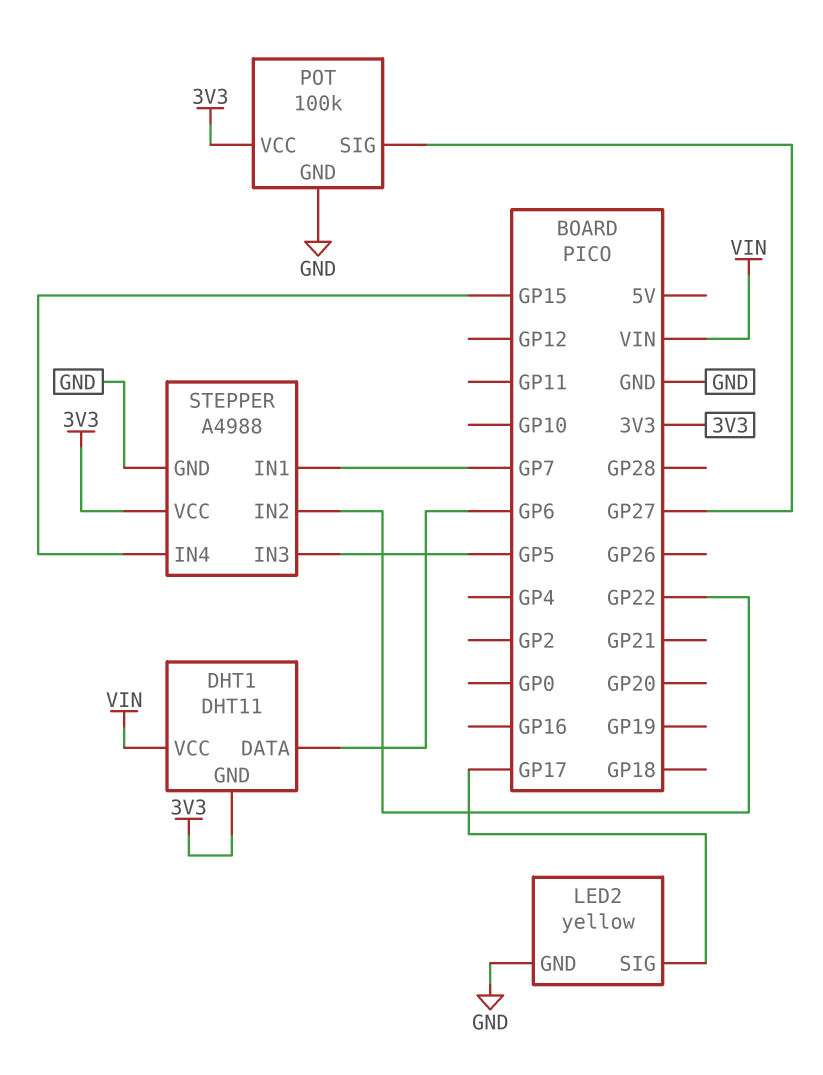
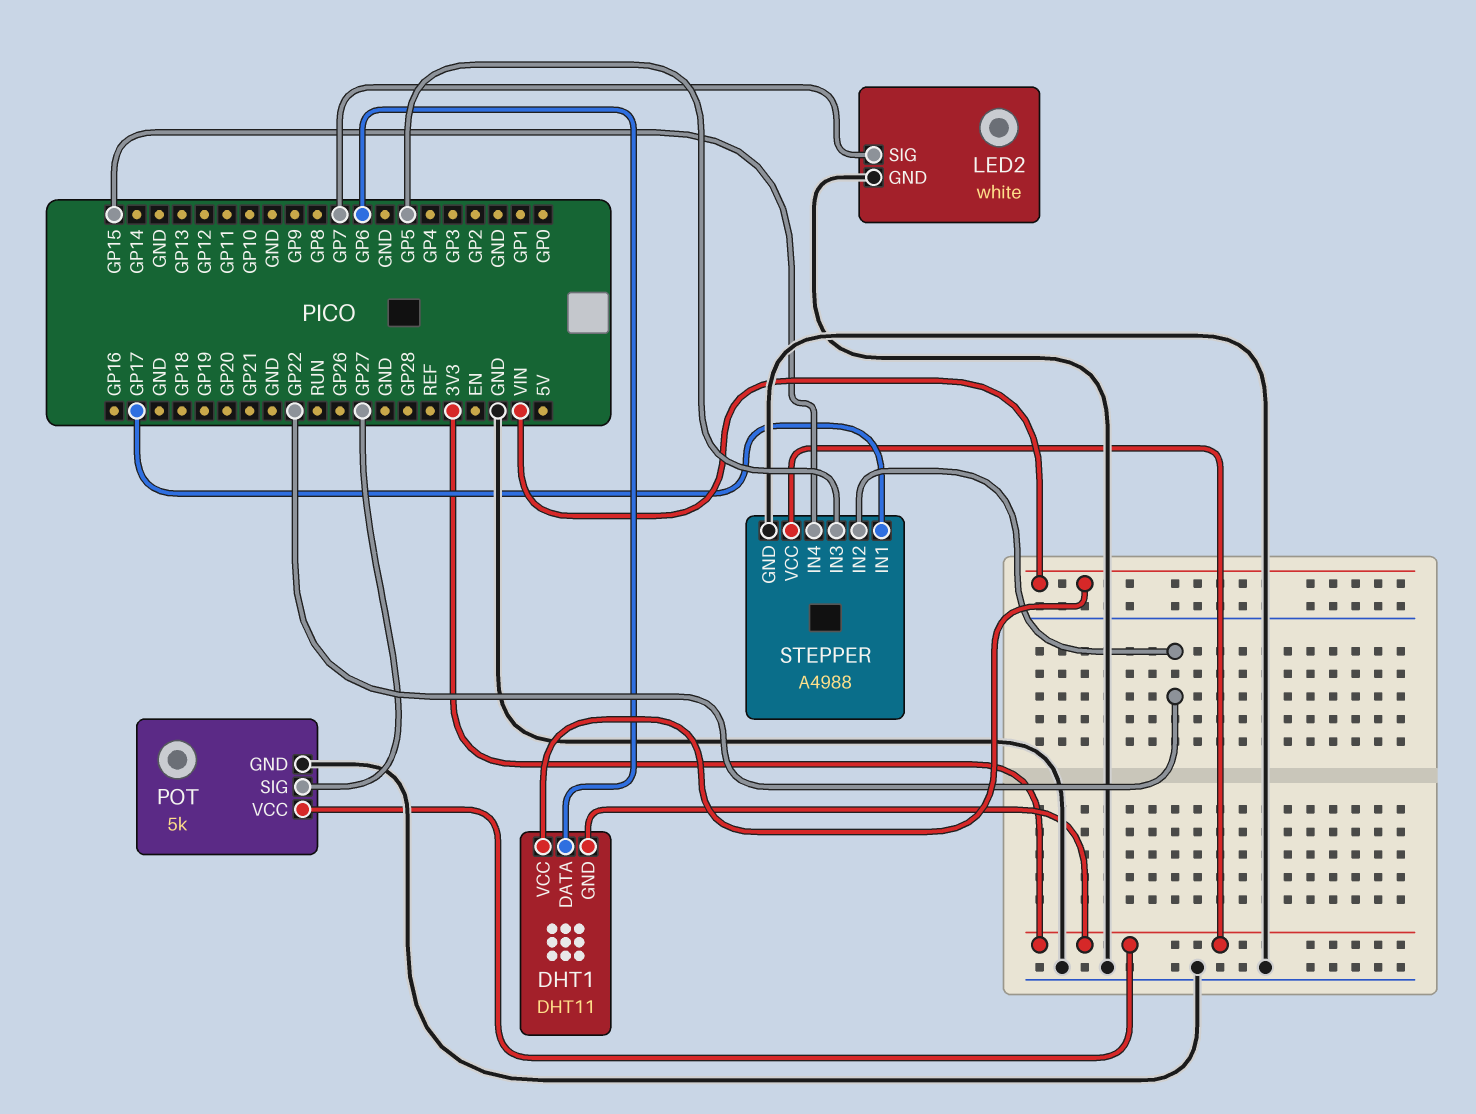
LED2: yellow -> white
LED2 pin SIG: GP17 -> GP7
POT: 100k -> 5k
STEPPER pin IN1: GP7 -> GP17

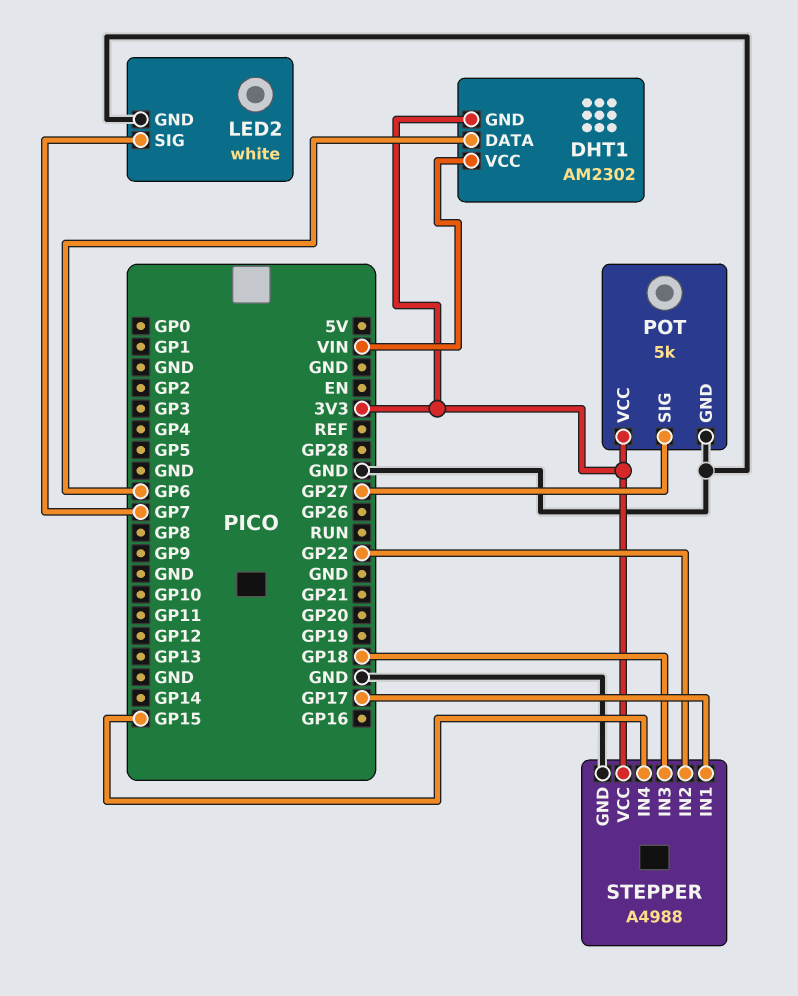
DHT1: DHT11 -> AM2302
STEPPER pin IN3: GP5 -> GP18

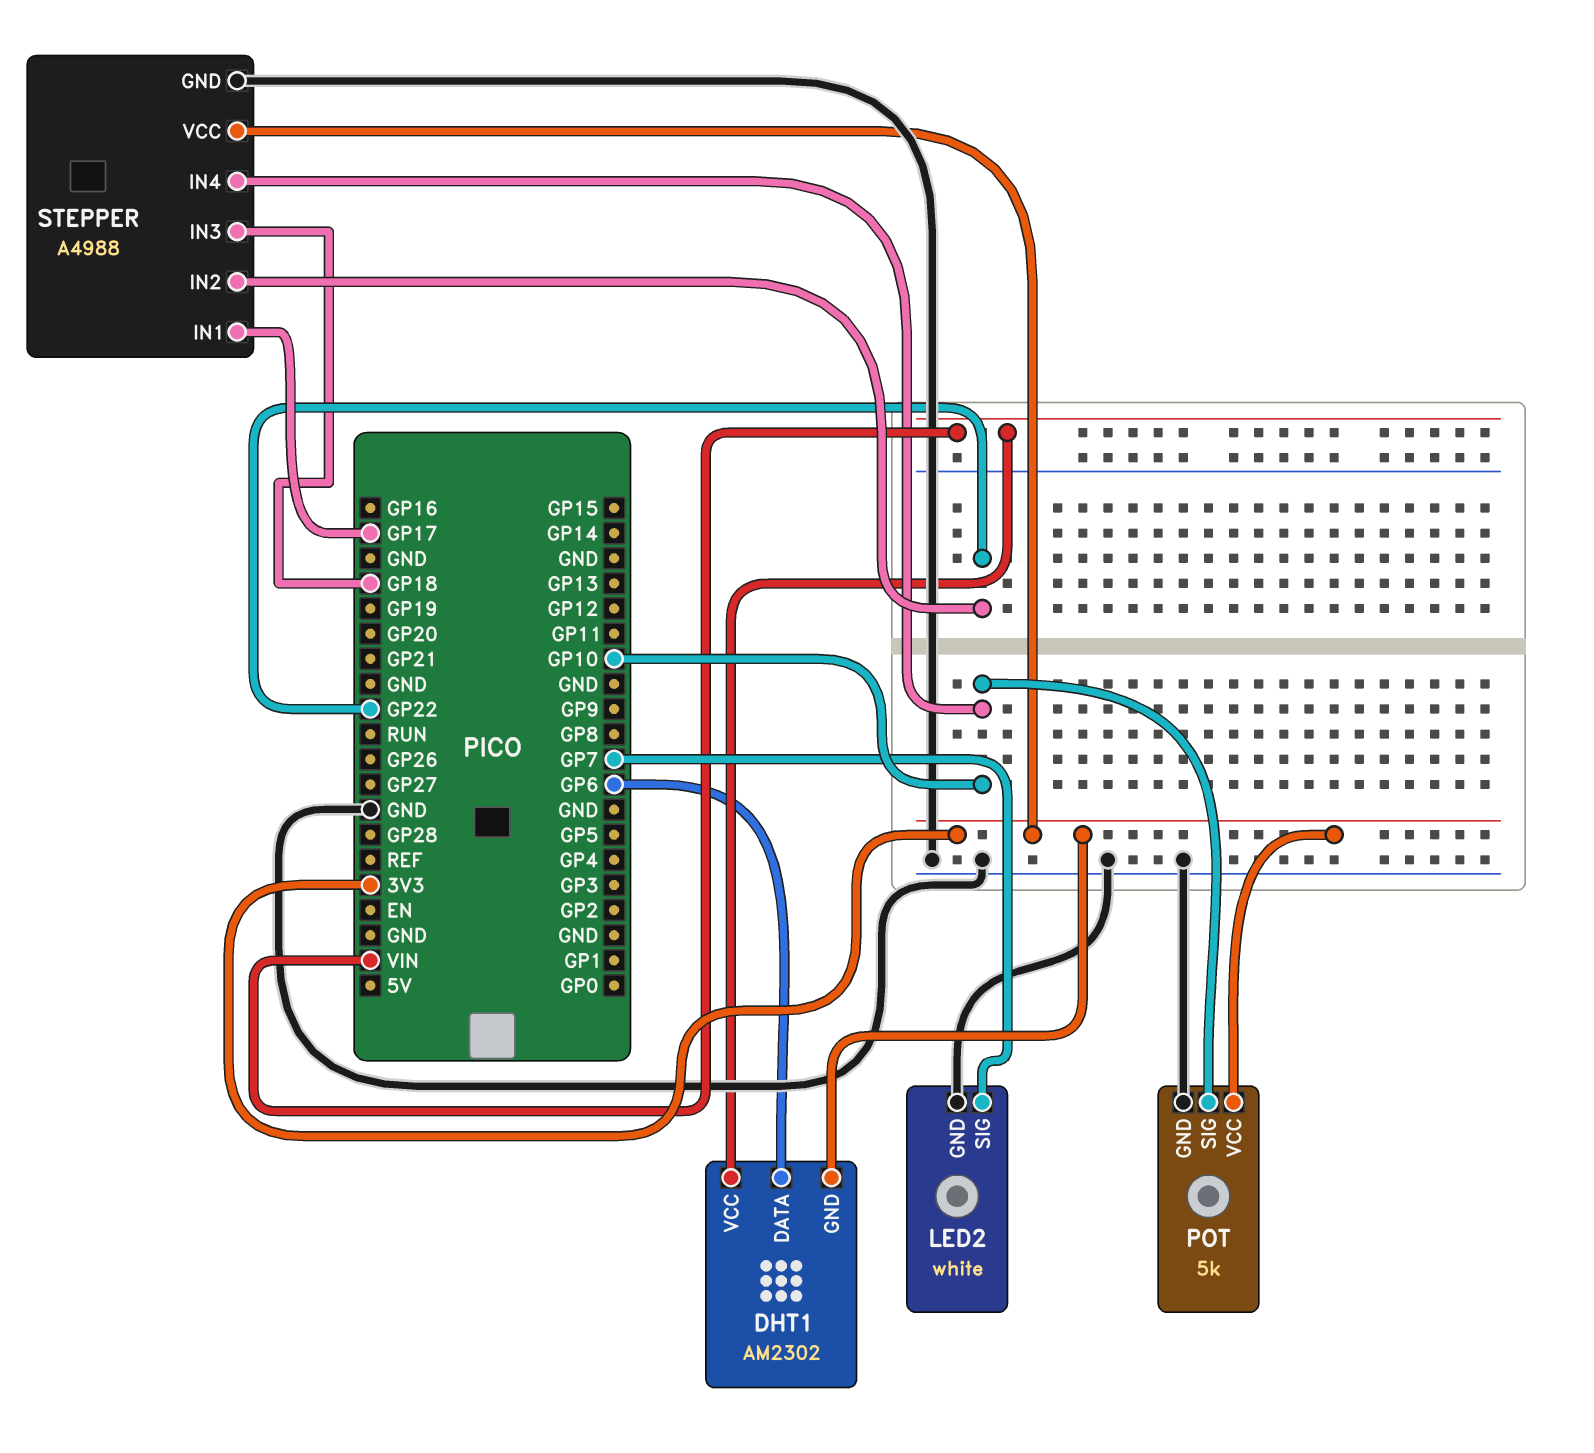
POT pin SIG: GP27 -> GP10
STEPPER pin IN4: GP15 -> GP10

